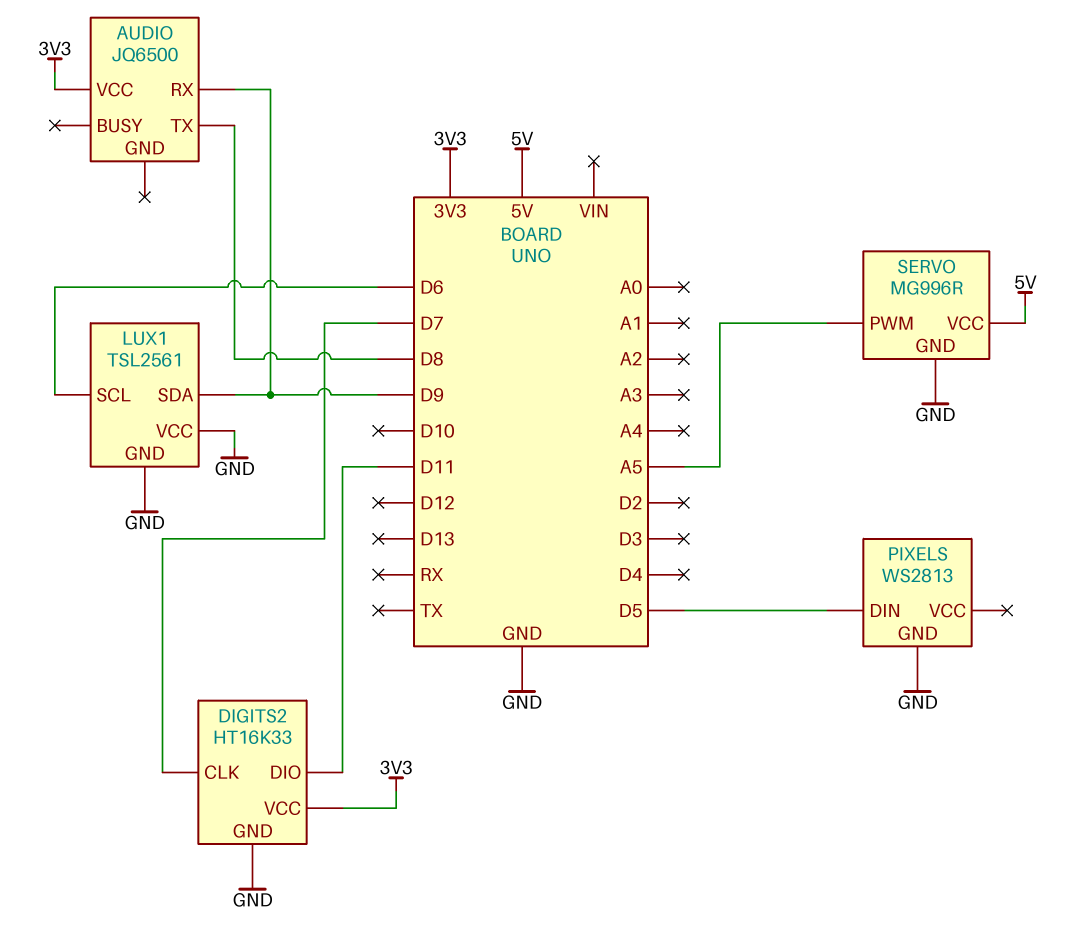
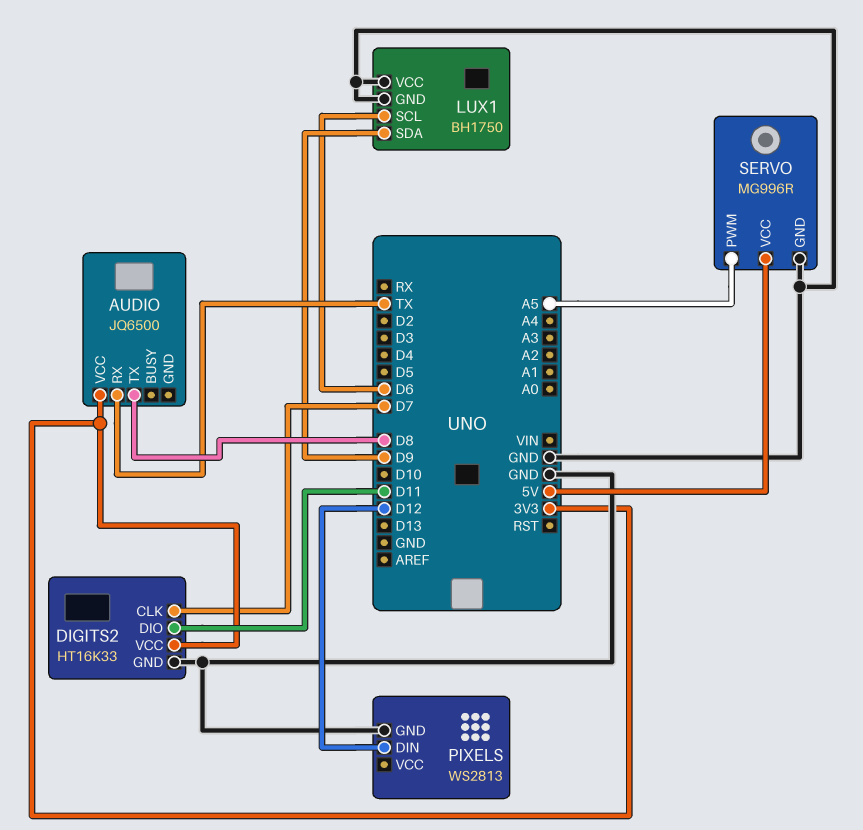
AUDIO pin RX: D9 -> TX
LUX1: TSL2561 -> BH1750
PIXELS pin DIN: D5 -> D12

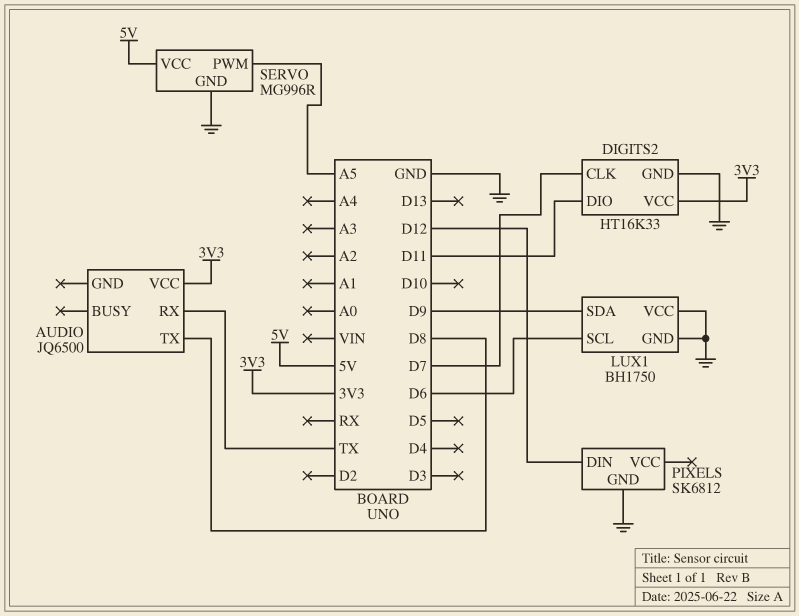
PIXELS: WS2813 -> SK6812

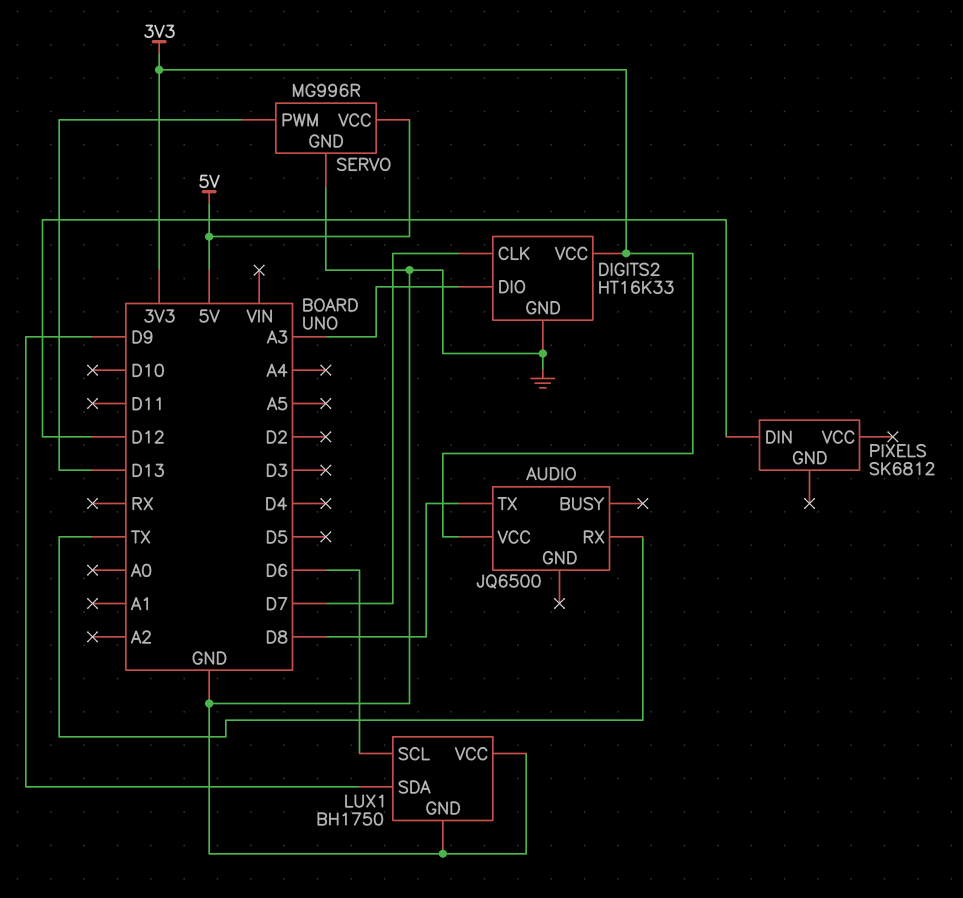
DIGITS2 pin DIO: D11 -> A3
PIXELS pin GND: GND -> none
SERVO pin PWM: A5 -> D13

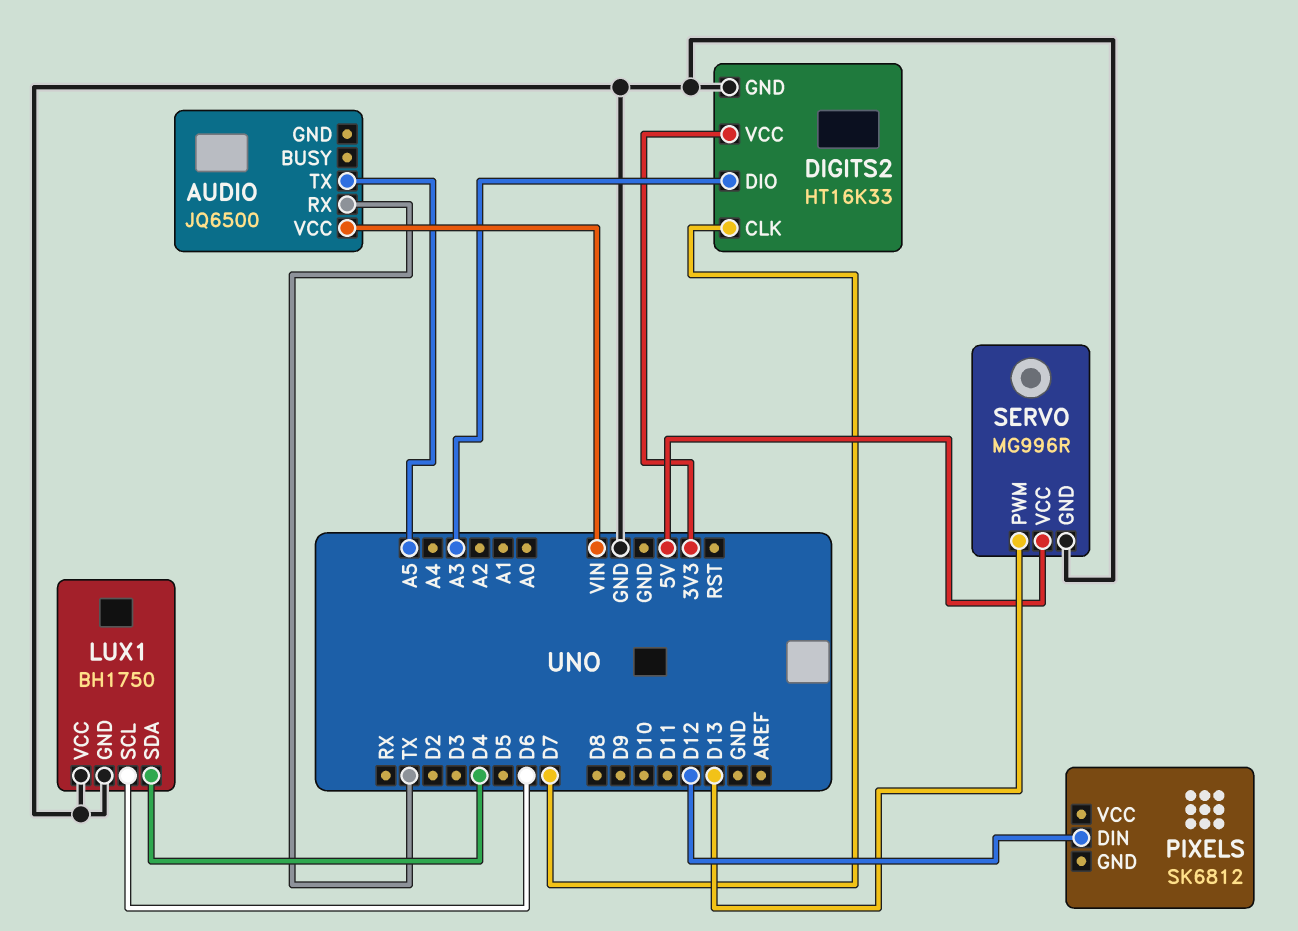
AUDIO pin TX: D8 -> A5
AUDIO pin VCC: 3V3 -> VIN
LUX1 pin SDA: D9 -> D4

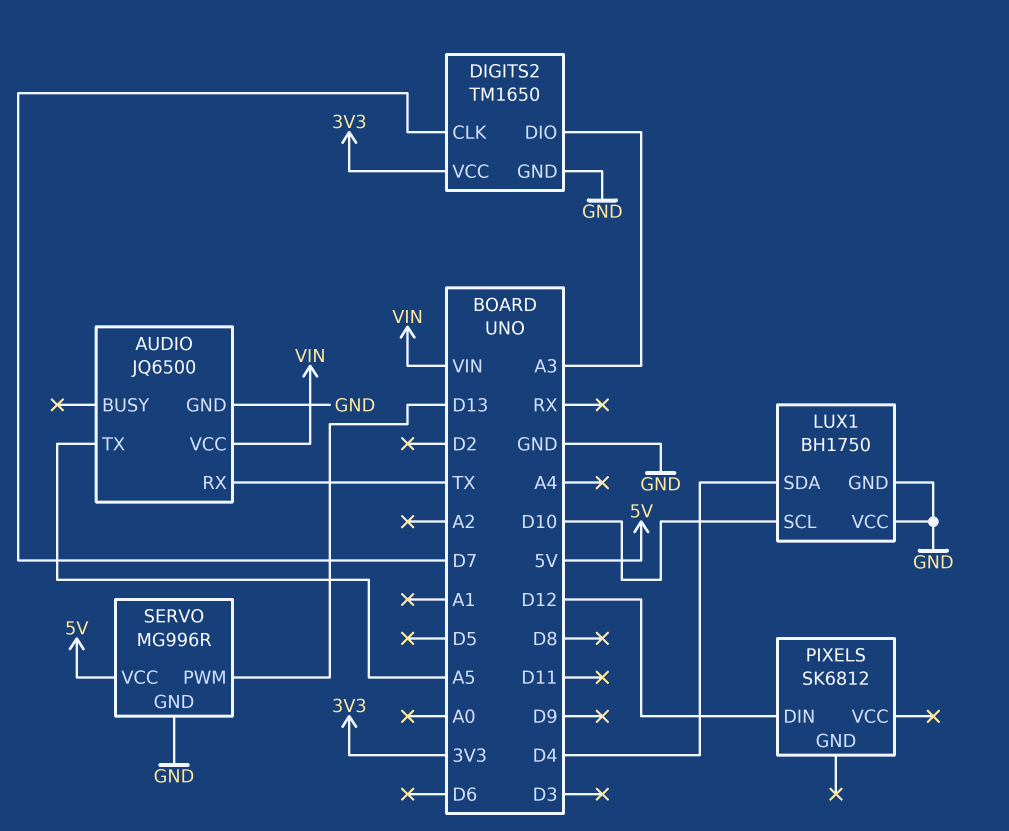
AUDIO pin GND: none -> GND
DIGITS2: HT16K33 -> TM1650
LUX1 pin SCL: D6 -> D10

